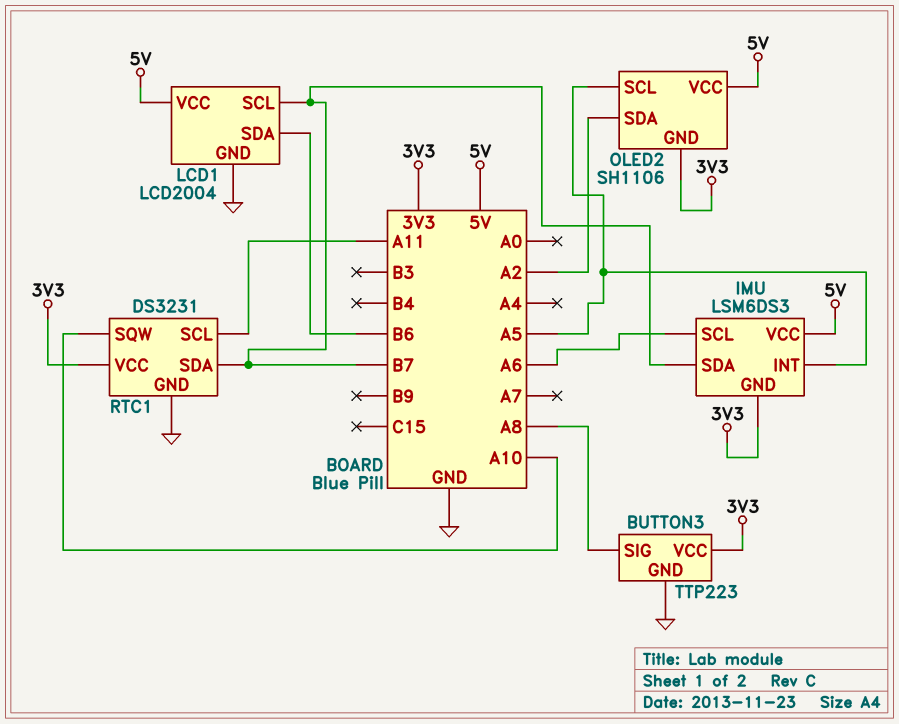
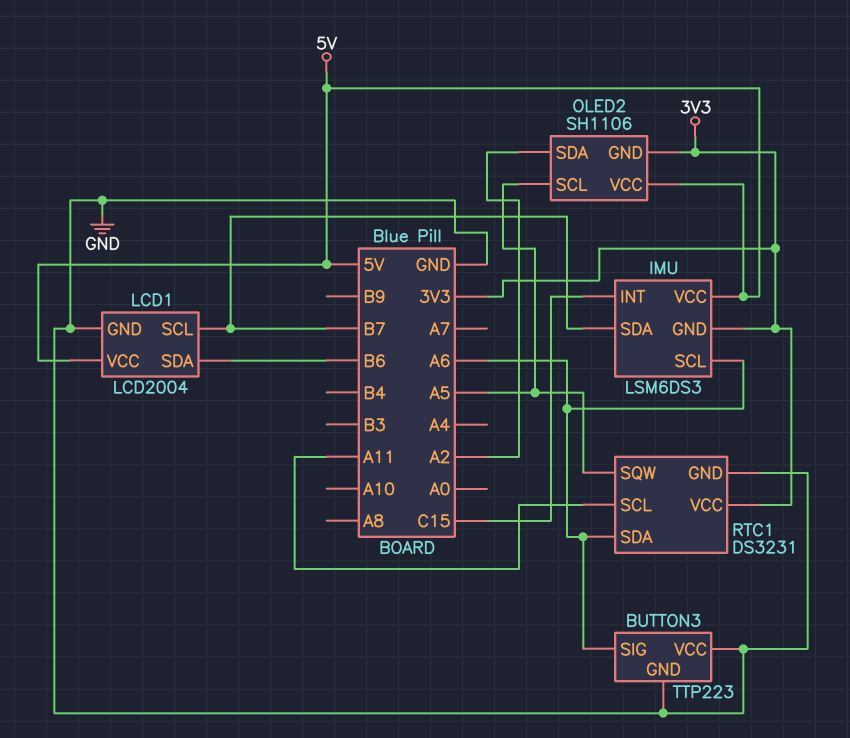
BUTTON3 pin SIG: A8 -> A6
BUTTON3 pin VCC: 3V3 -> GND
IMU pin INT: A5 -> C15
RTC1 pin SDA: B7 -> A6
RTC1 pin SQW: A10 -> A5

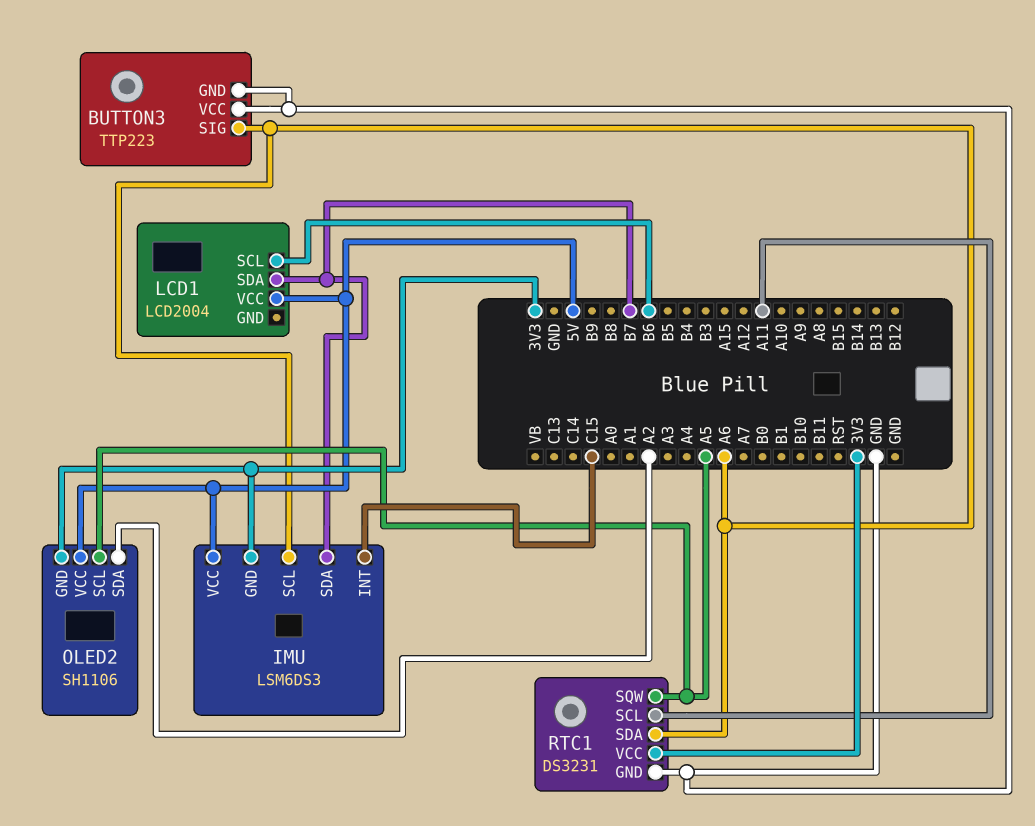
LCD1 pin GND: GND -> none
LCD1 pin SCL: B7 -> B6
LCD1 pin SDA: B6 -> B7

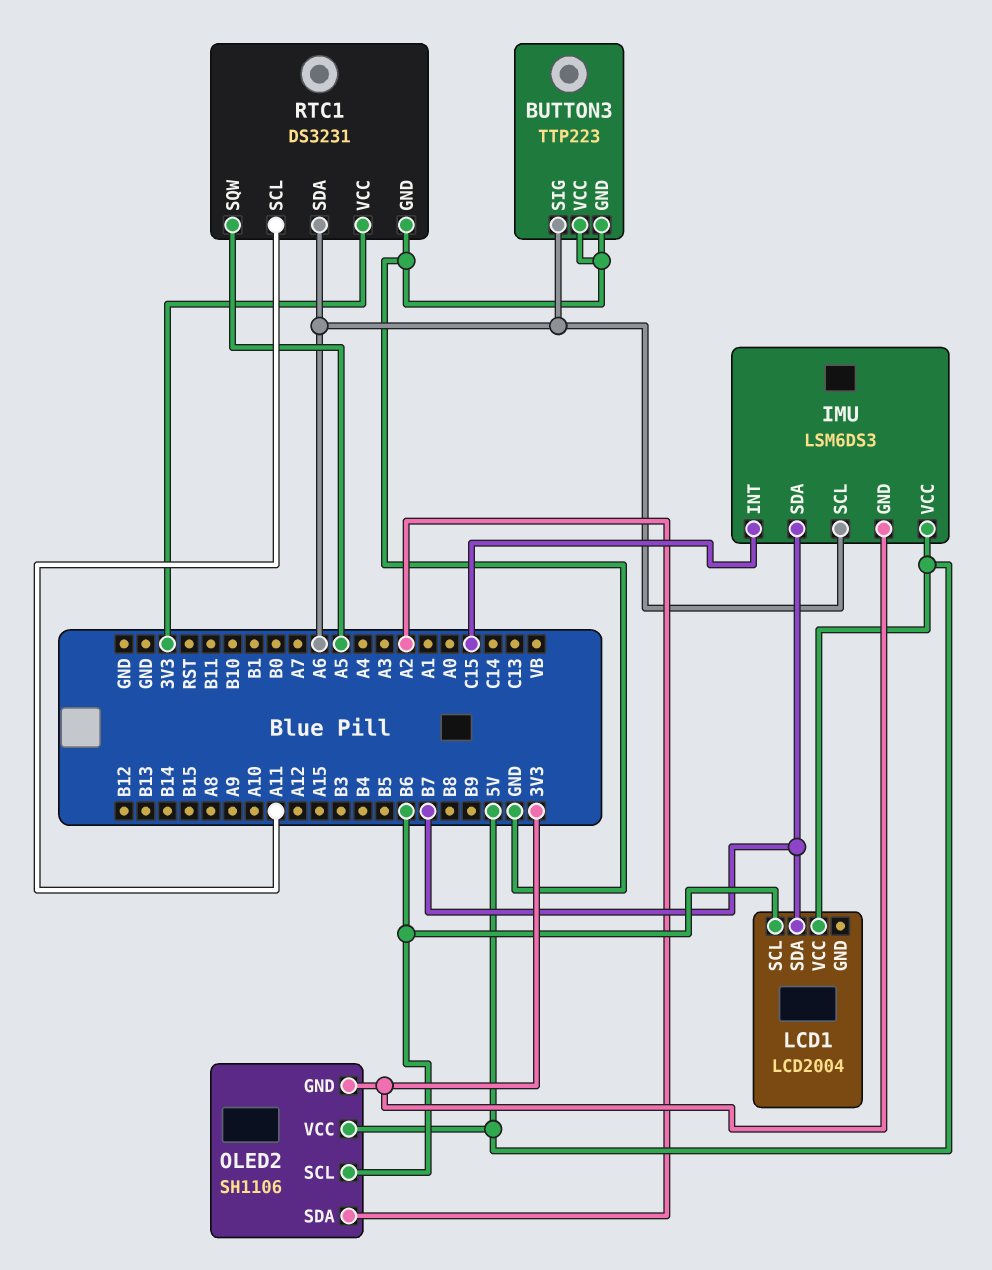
OLED2 pin SCL: A5 -> B6

